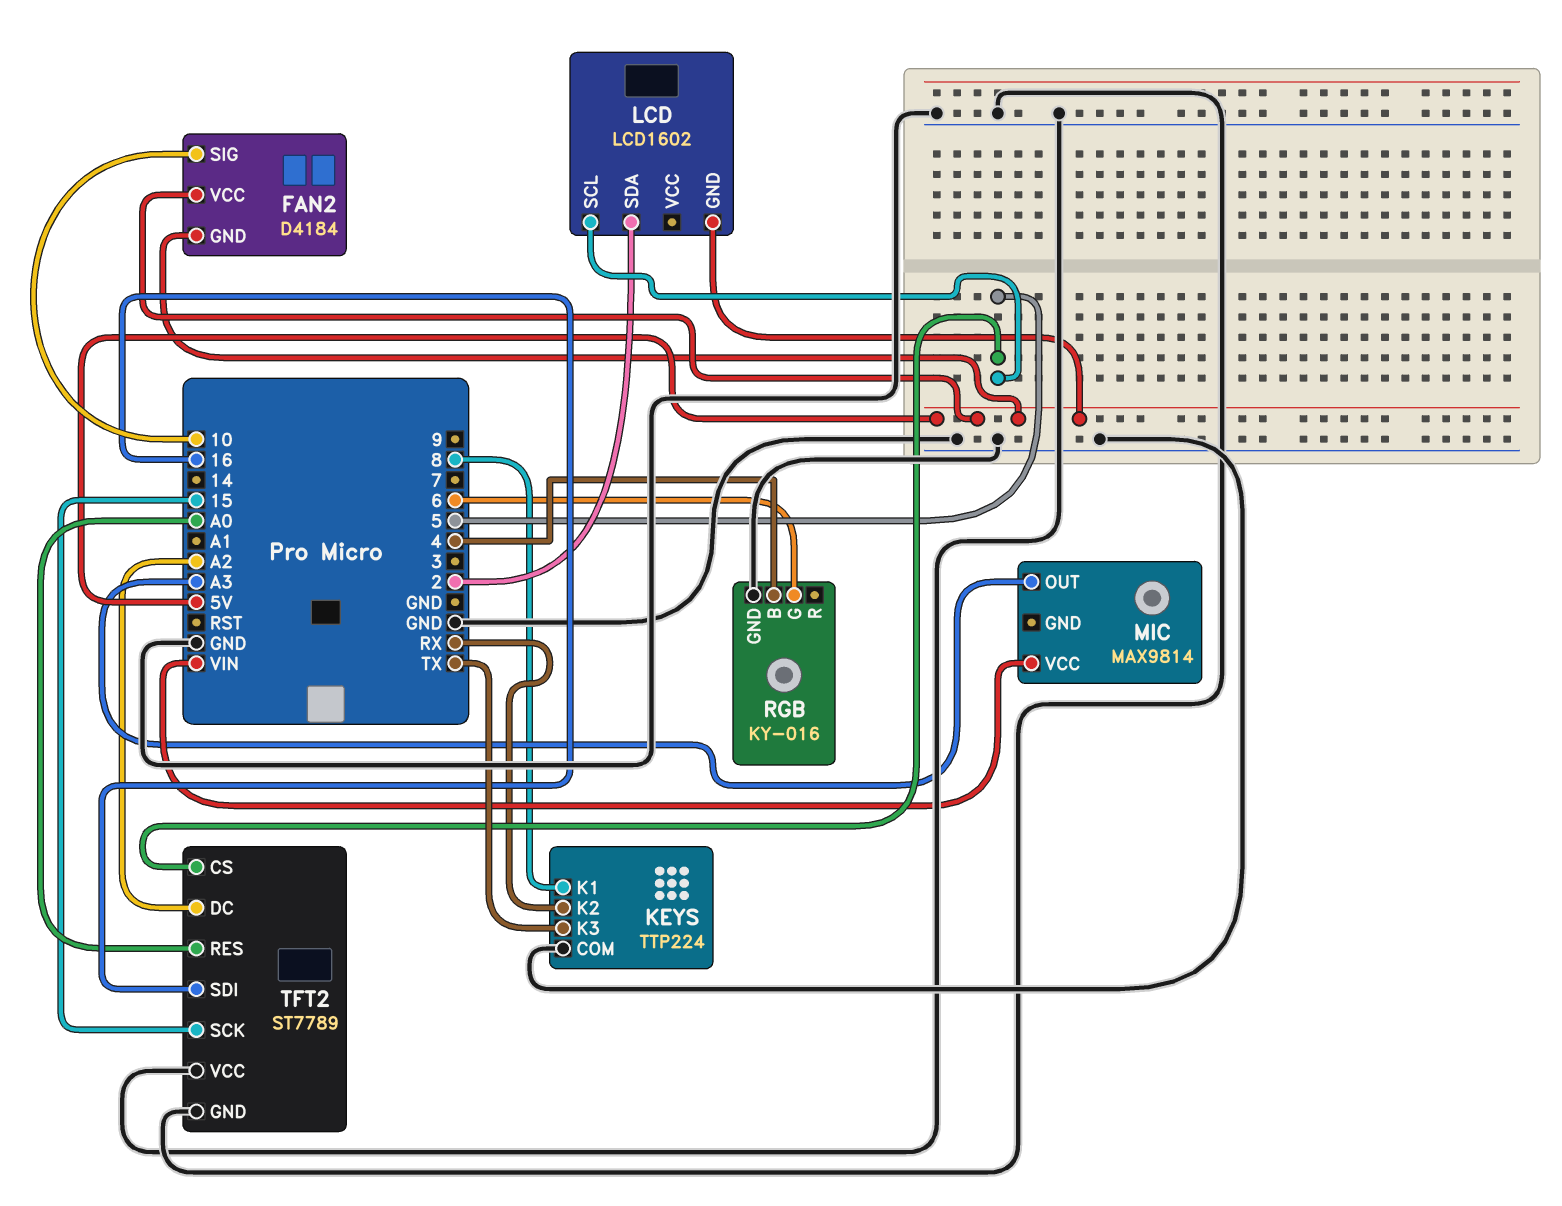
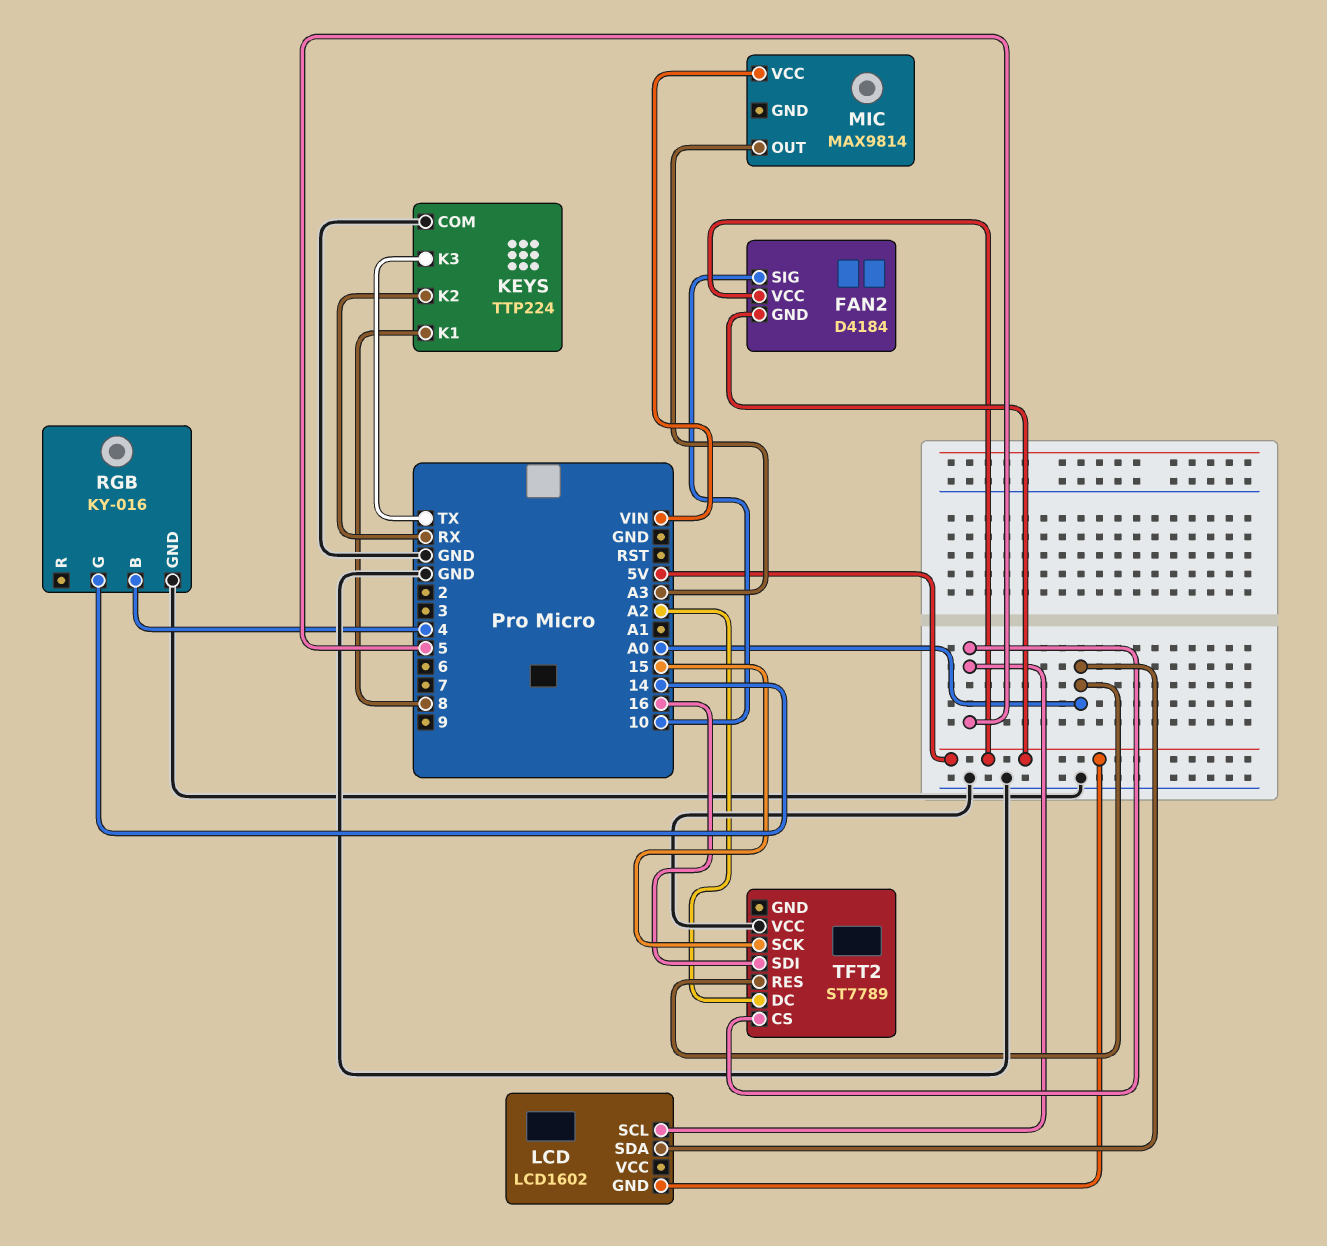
LCD pin SDA: 2 -> A0
RGB pin G: 6 -> 14
TFT2 pin GND: GND -> none

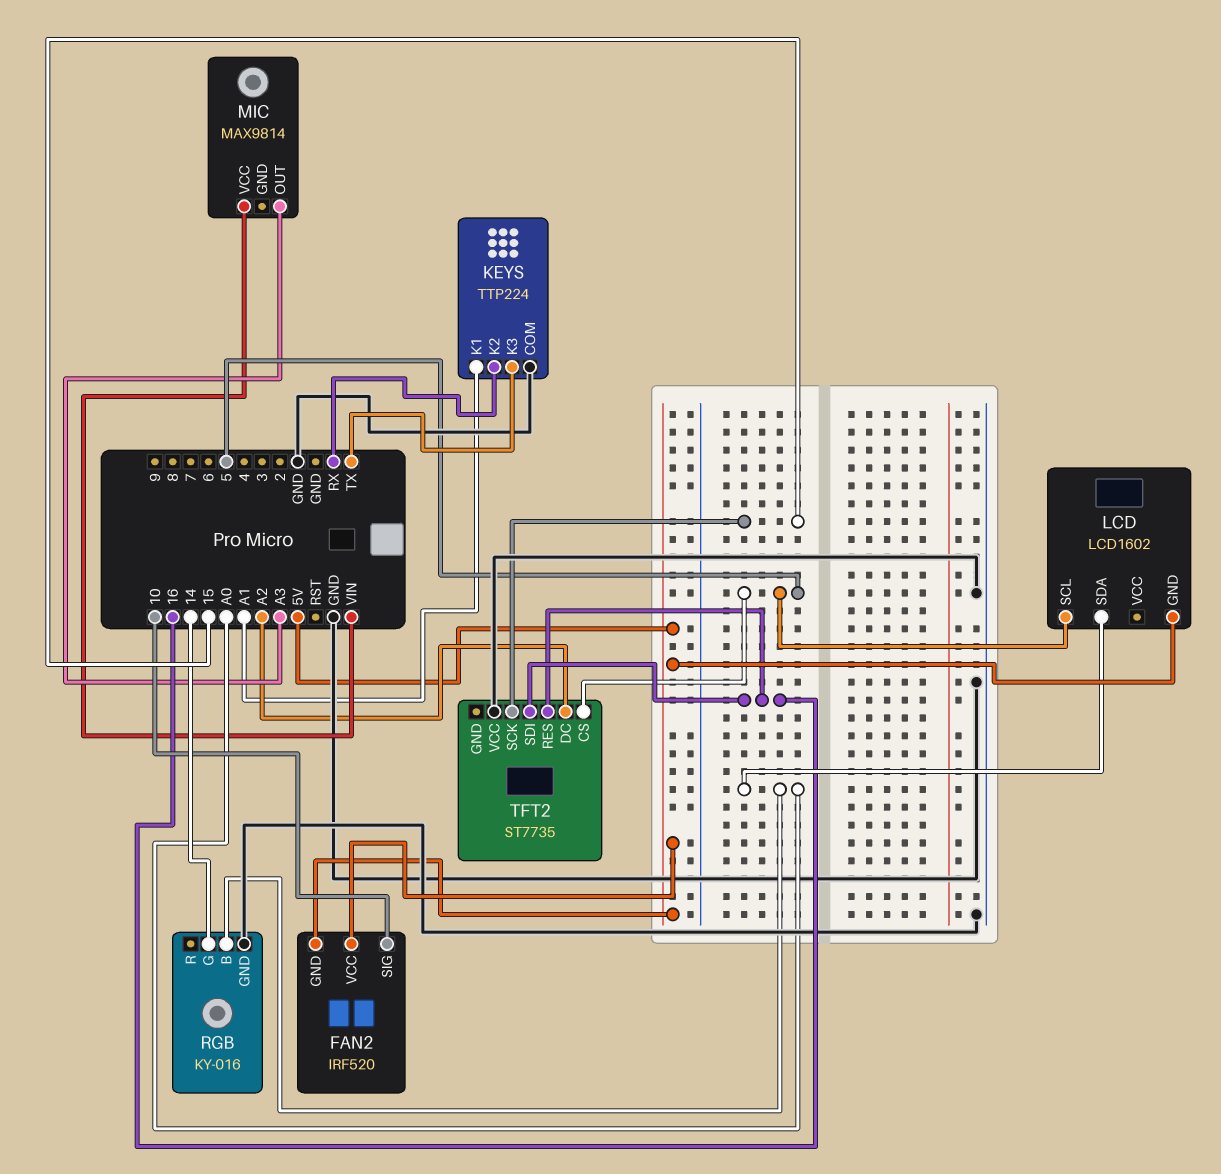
FAN2: D4184 -> IRF520
KEYS pin K1: 8 -> A1
RGB pin B: 4 -> A0
TFT2: ST7789 -> ST7735
TFT2 pin RES: A0 -> 16

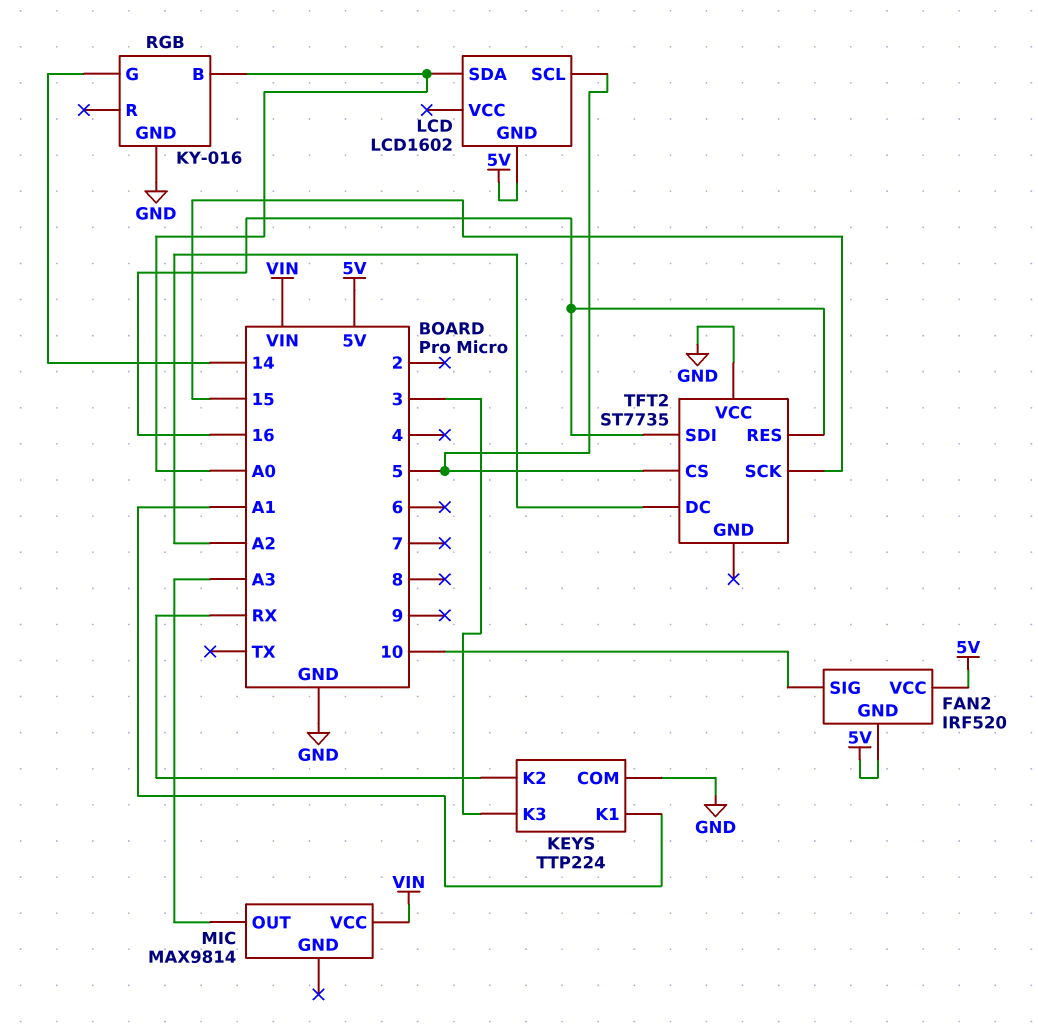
KEYS pin K3: TX -> 3

